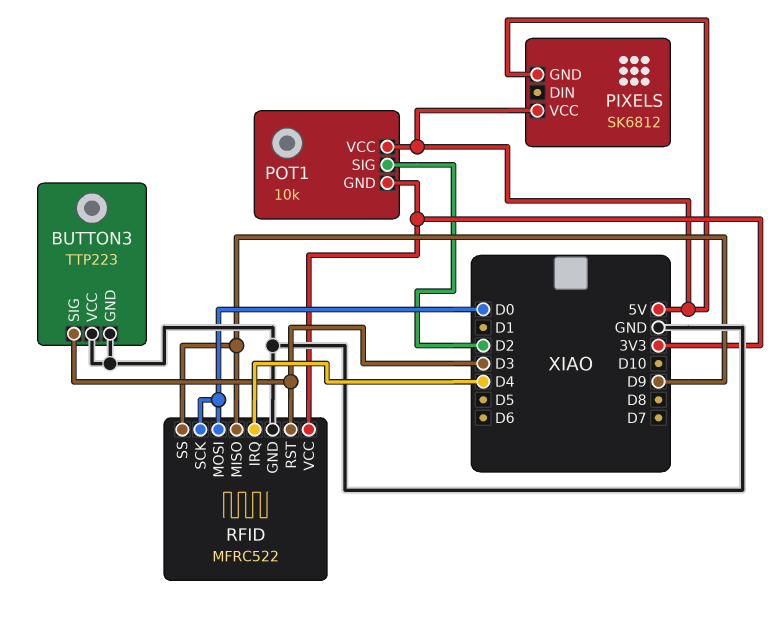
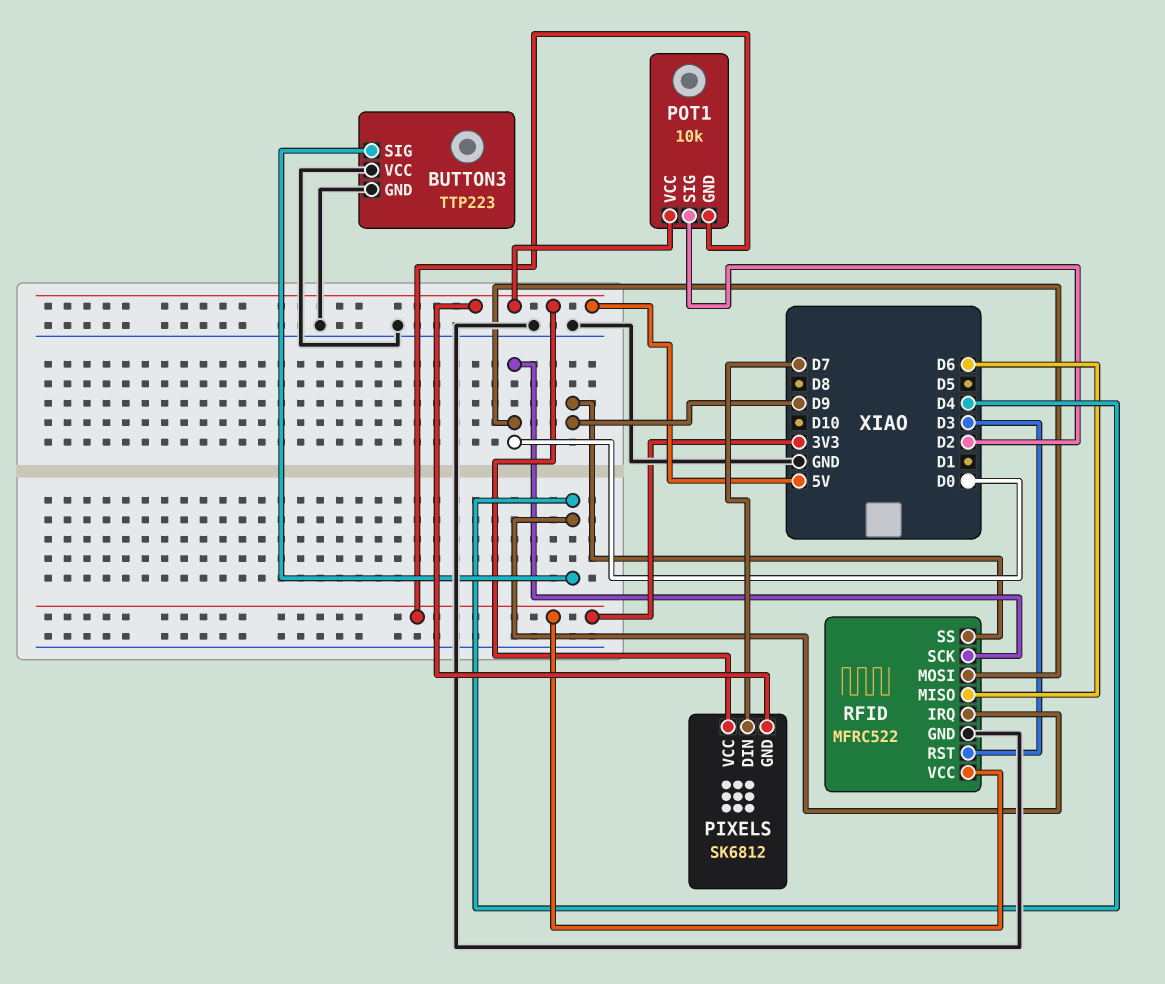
BUTTON3 pin SIG: D3 -> D4
PIXELS pin DIN: none -> D7
RFID pin MISO: D9 -> D6

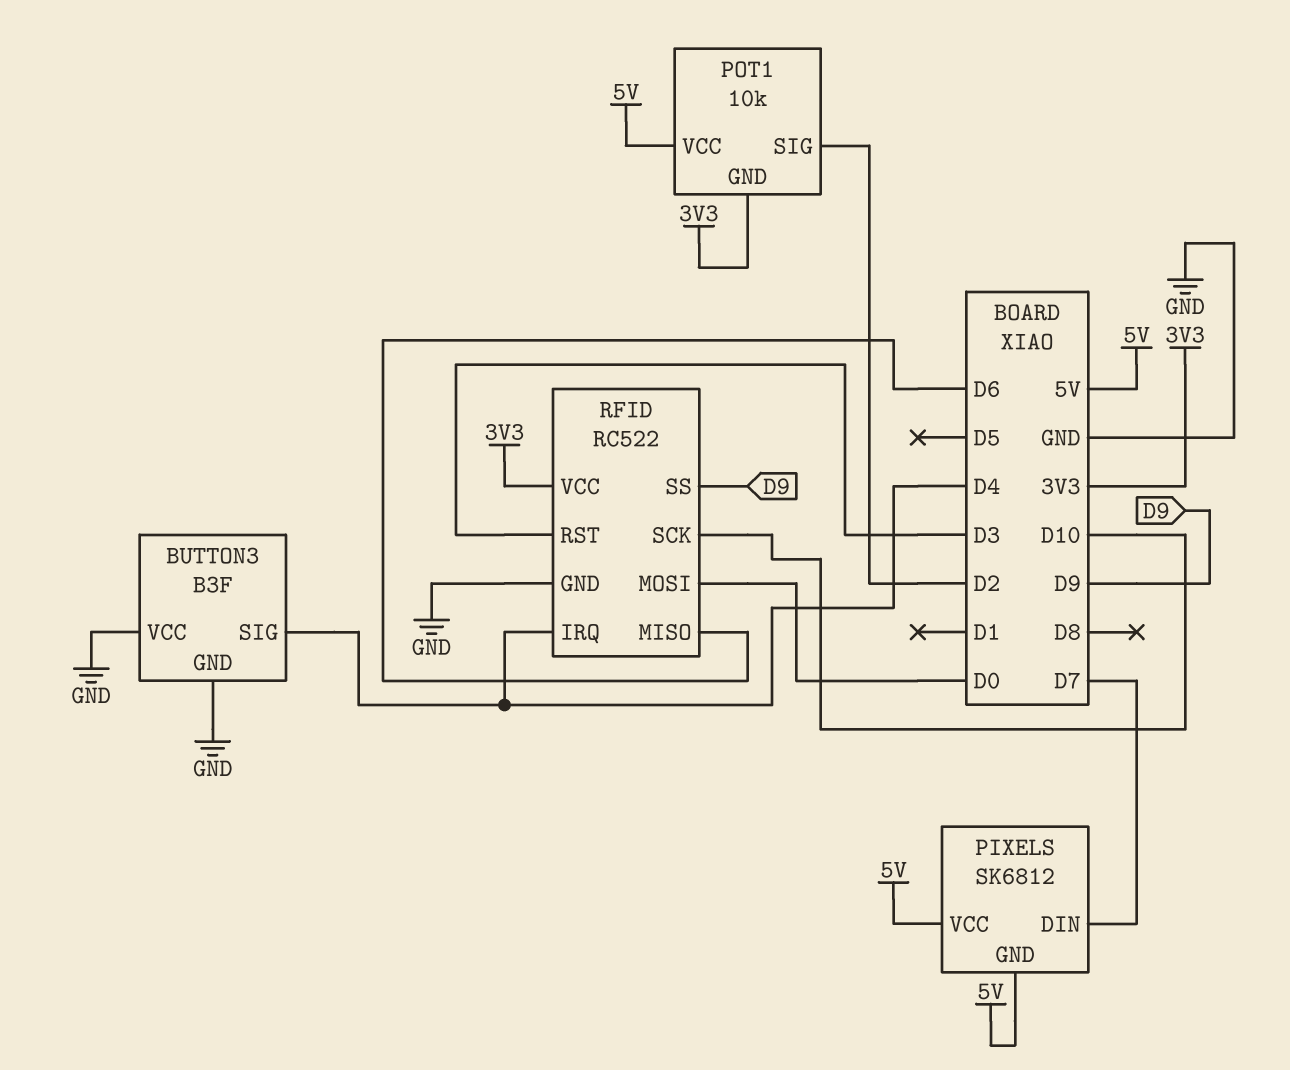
BUTTON3: TTP223 -> B3F
RFID: MFRC522 -> RC522
RFID pin SCK: D0 -> D10

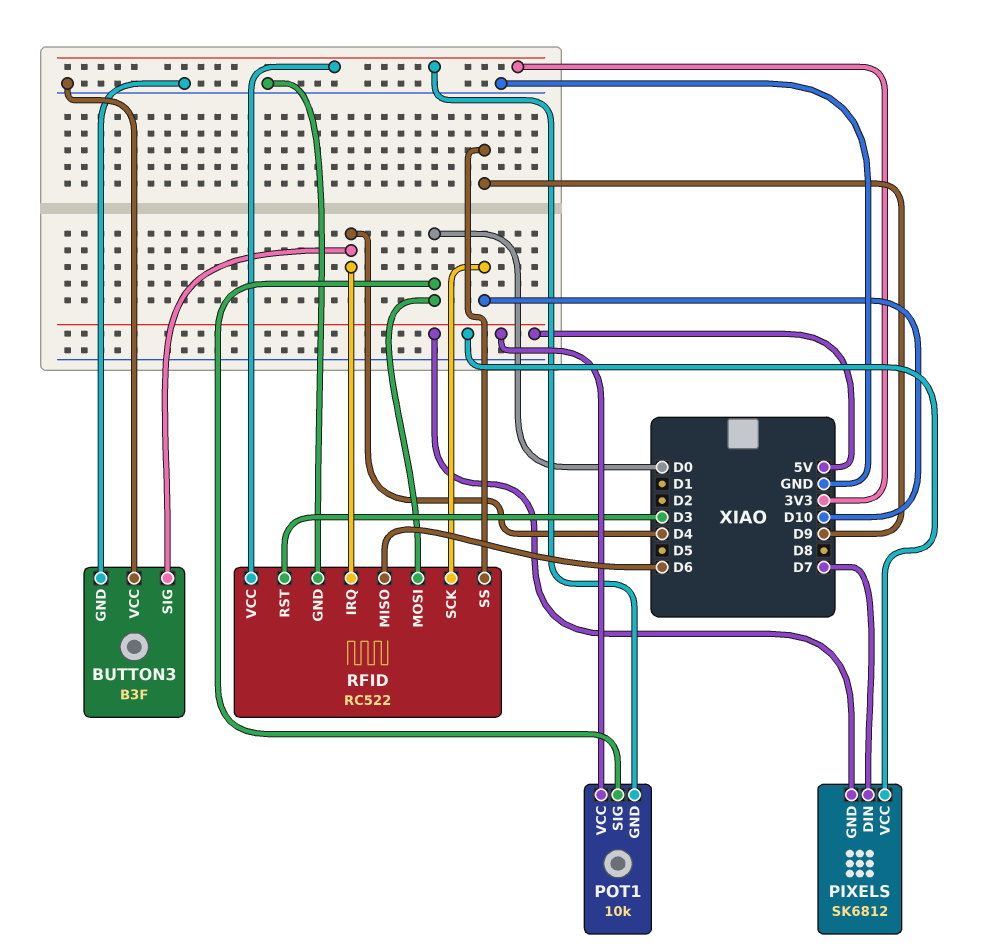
POT1 pin SIG: D2 -> D0

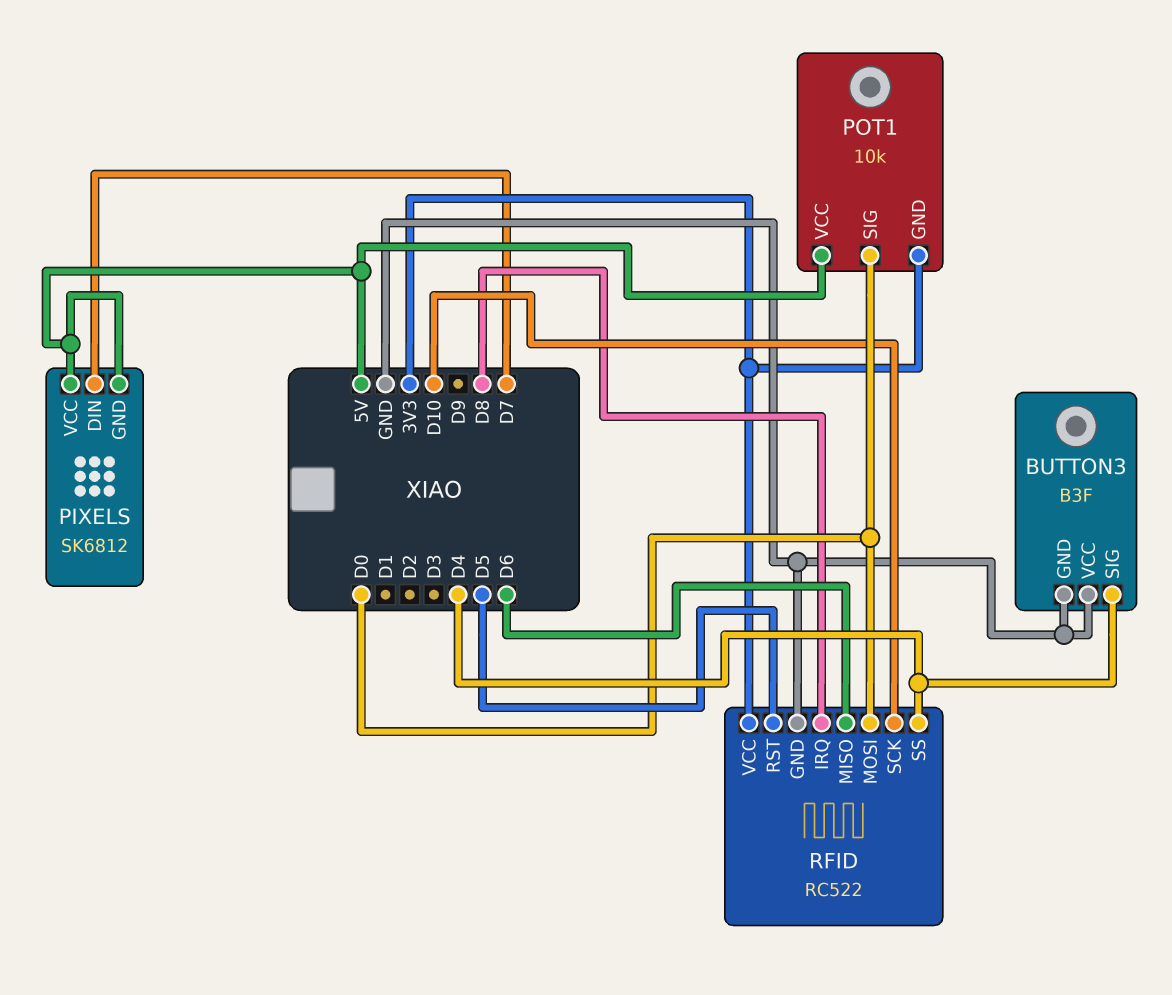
RFID pin IRQ: D4 -> D8
RFID pin RST: D3 -> D5
RFID pin SS: D9 -> D4

